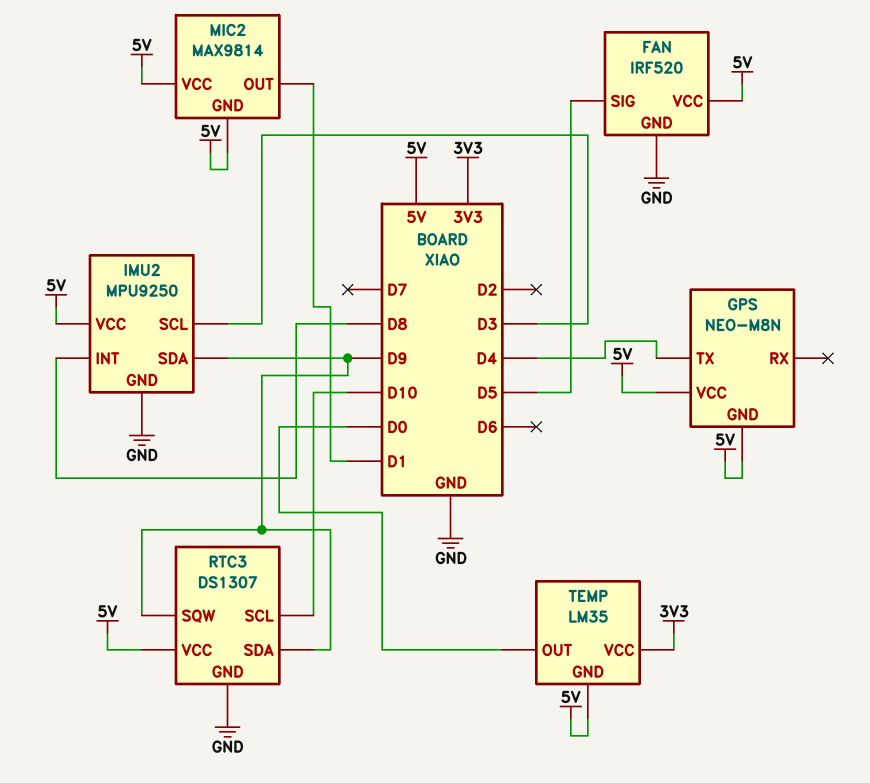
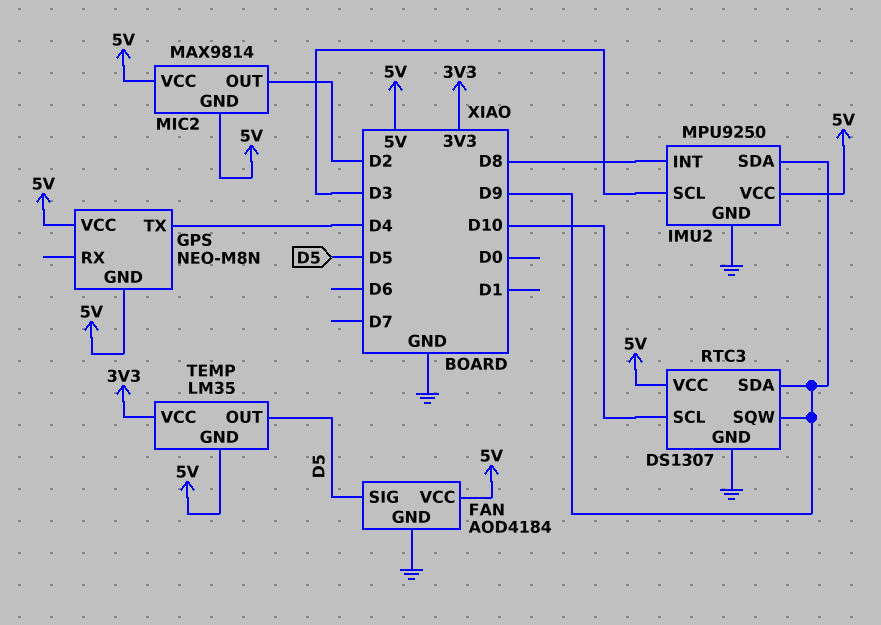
FAN: IRF520 -> AOD4184
MIC2 pin OUT: D1 -> D2
TEMP pin OUT: D0 -> D5

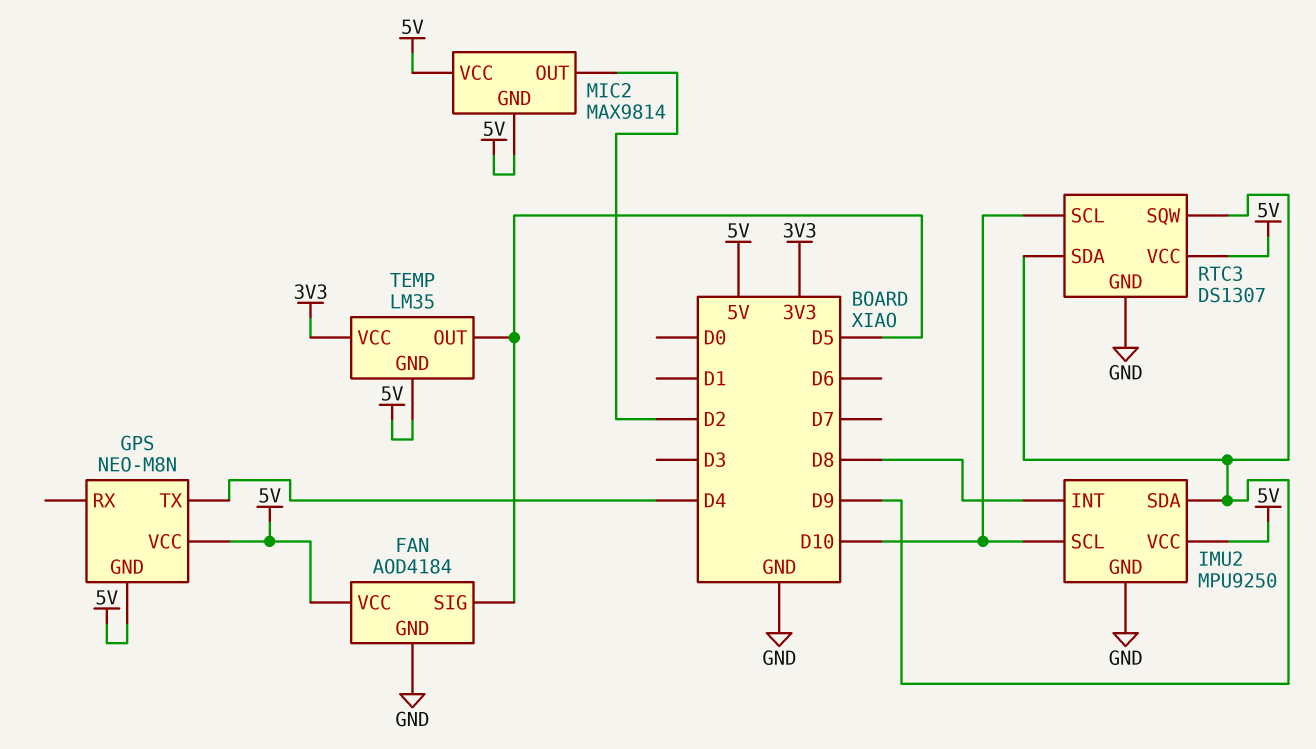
IMU2 pin SCL: D3 -> D10

